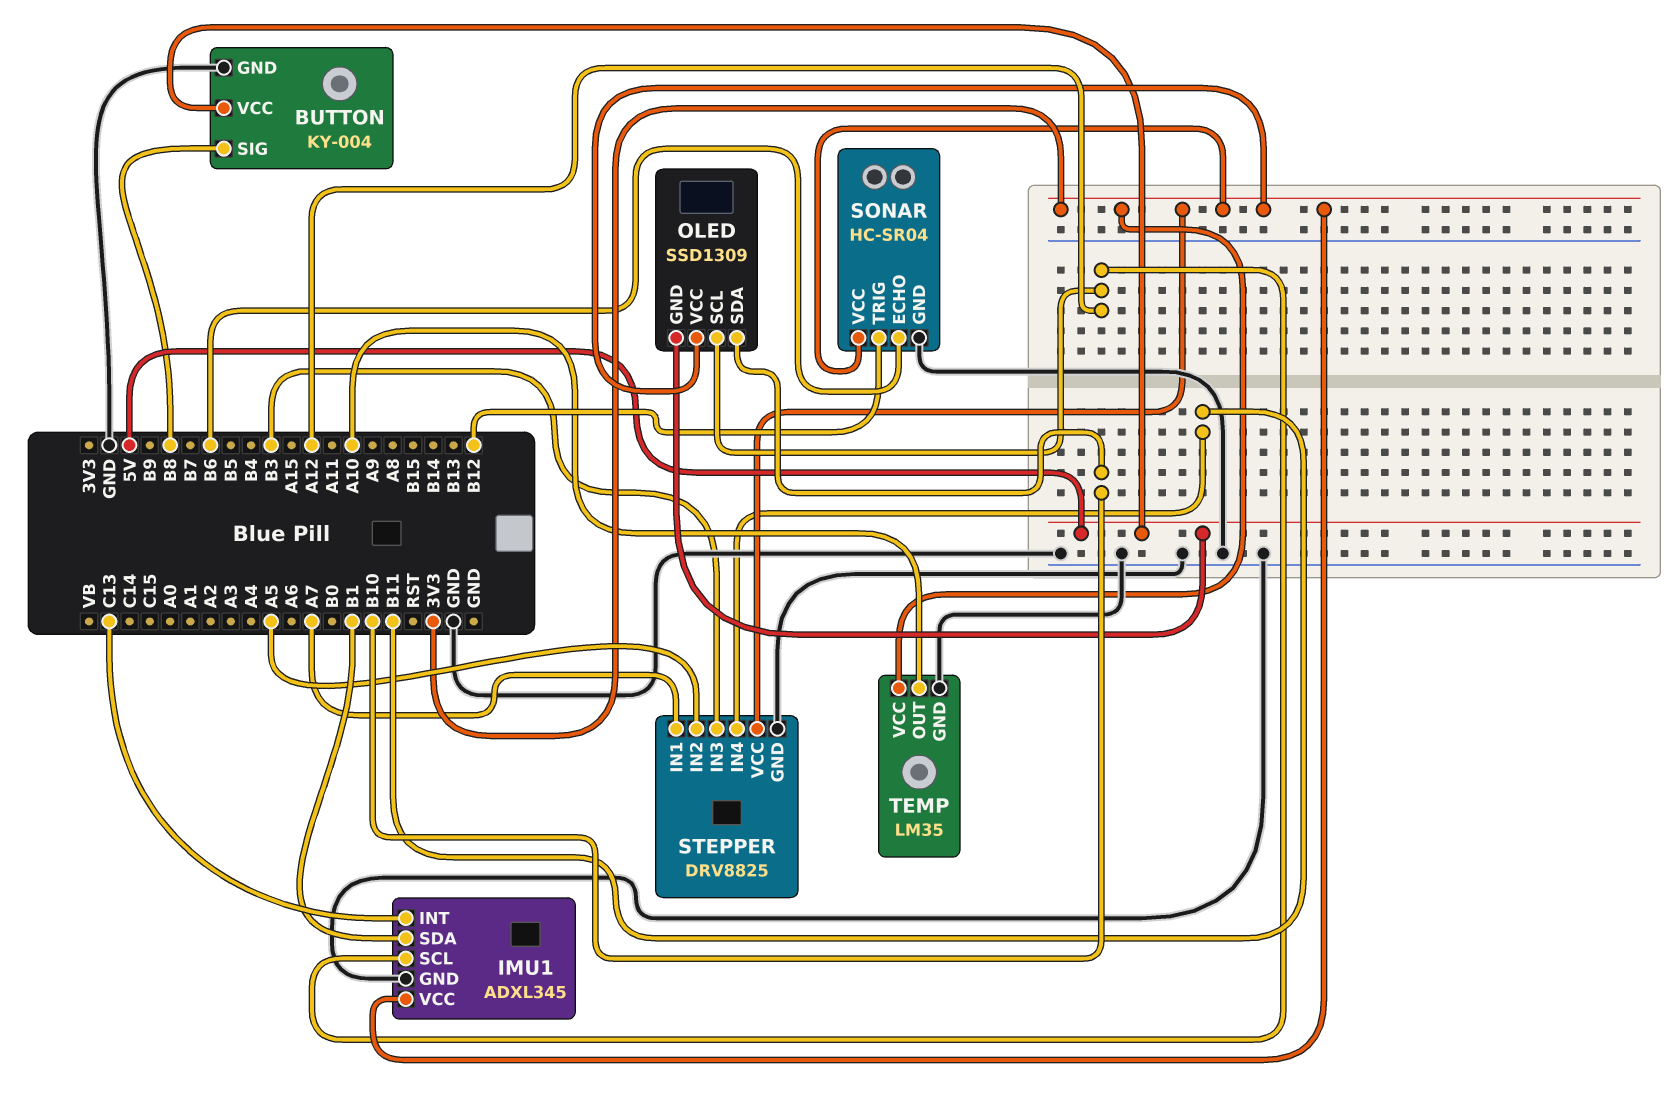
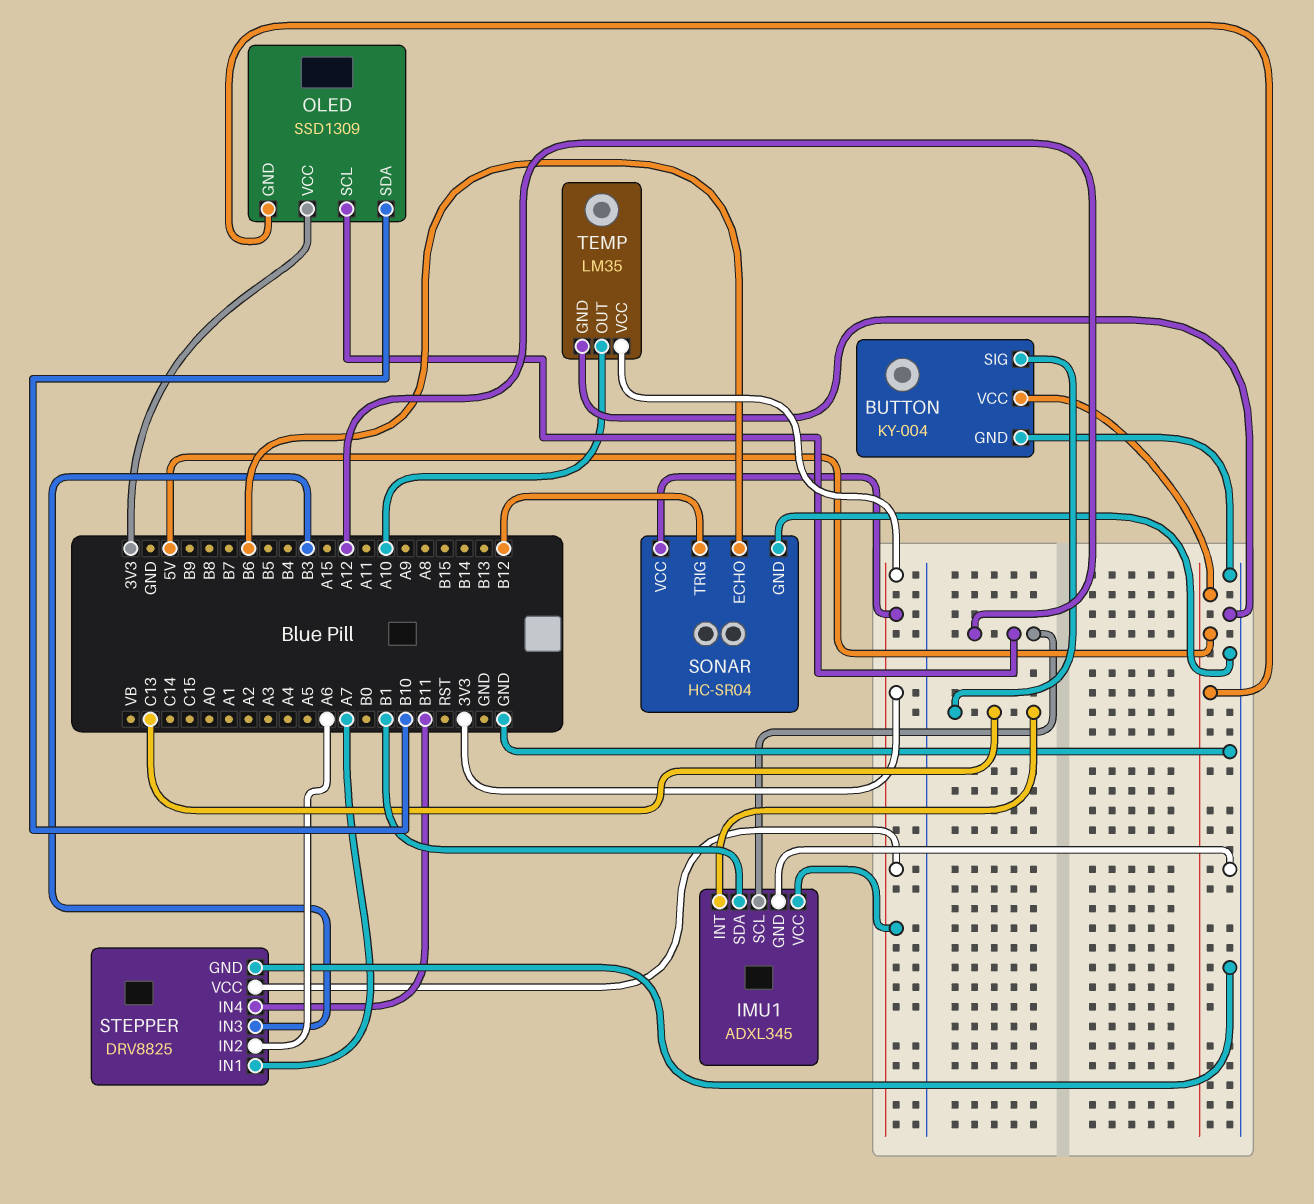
BUTTON pin SIG: B8 -> C13
STEPPER pin IN2: A5 -> A6

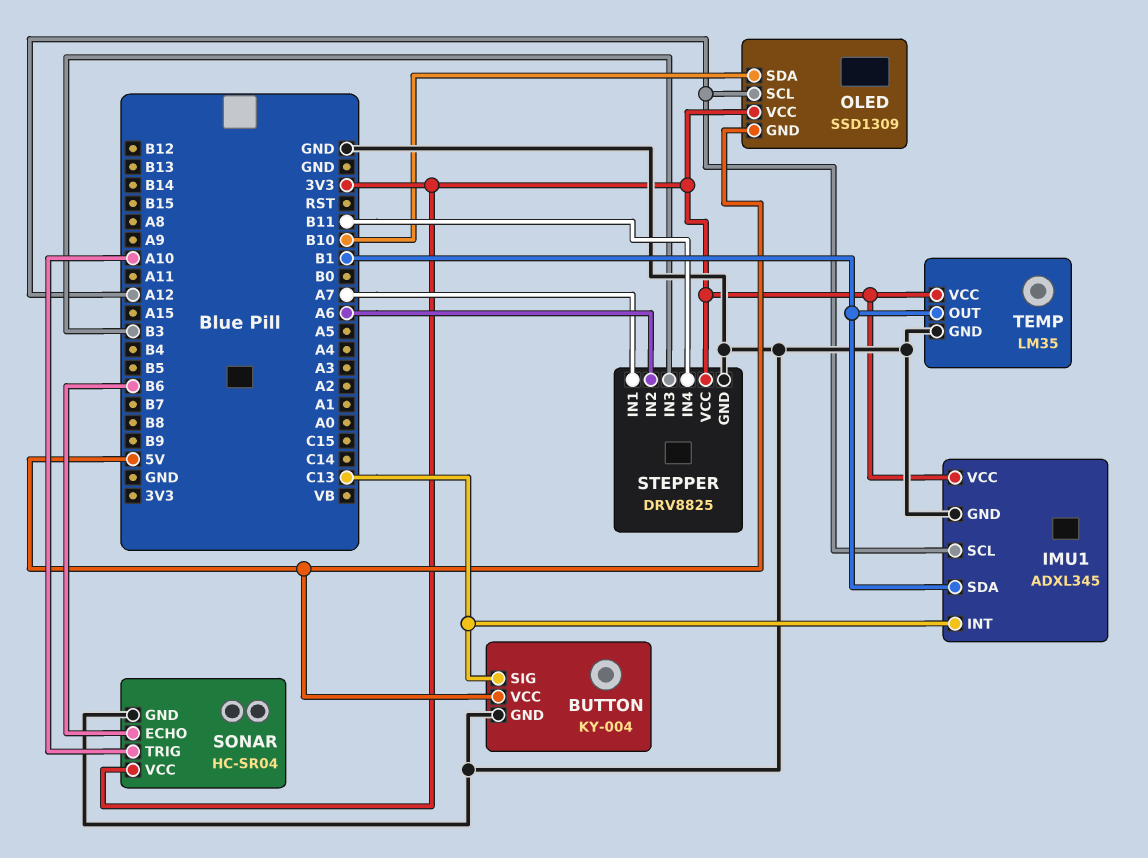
SONAR pin TRIG: B12 -> A10
TEMP pin OUT: A10 -> B1

